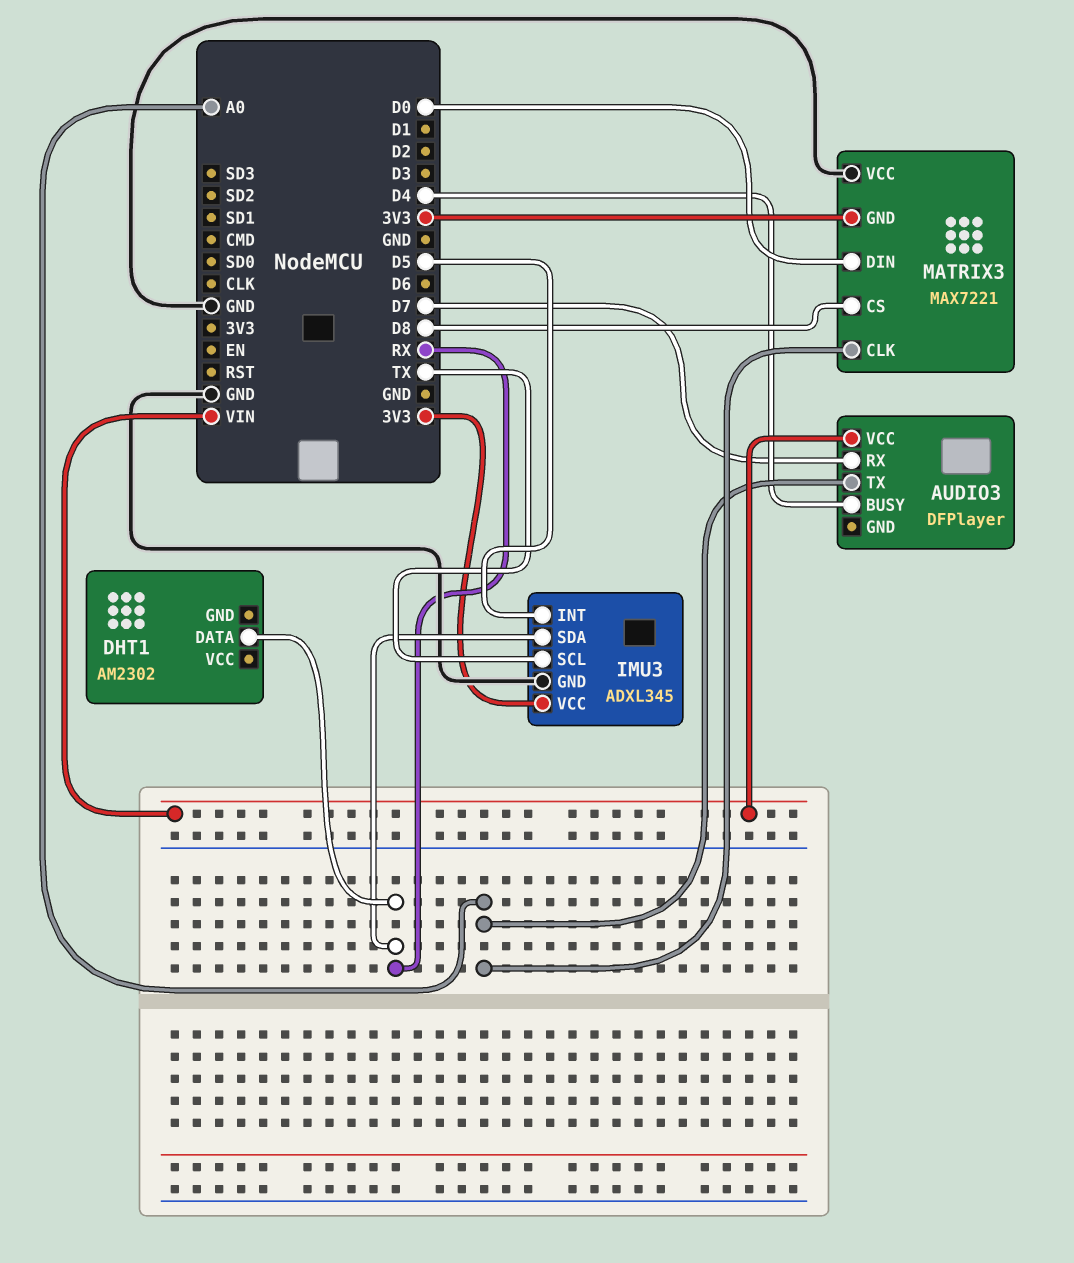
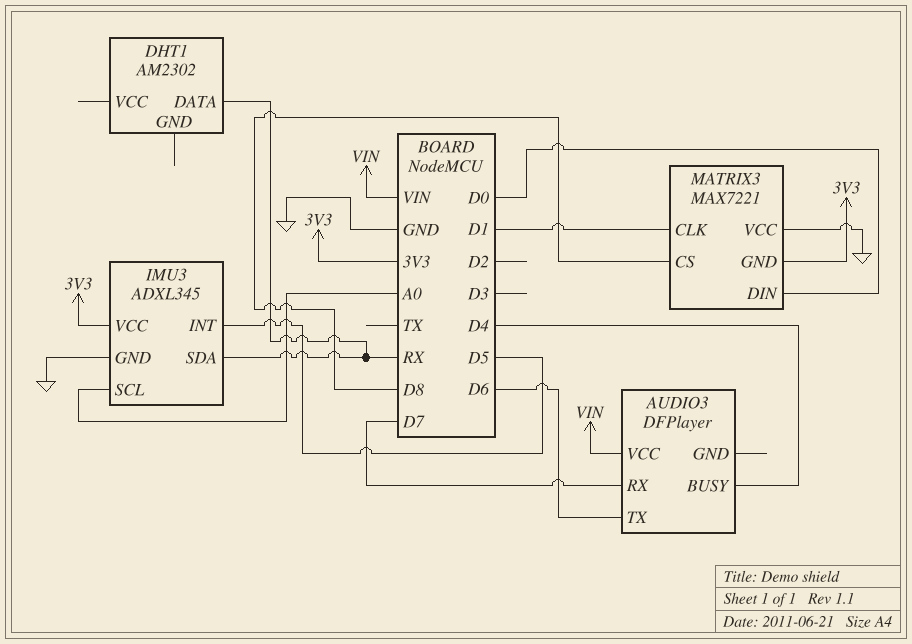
AUDIO3 pin TX: A0 -> D6
IMU3 pin SCL: TX -> A0
MATRIX3 pin CLK: A0 -> D1

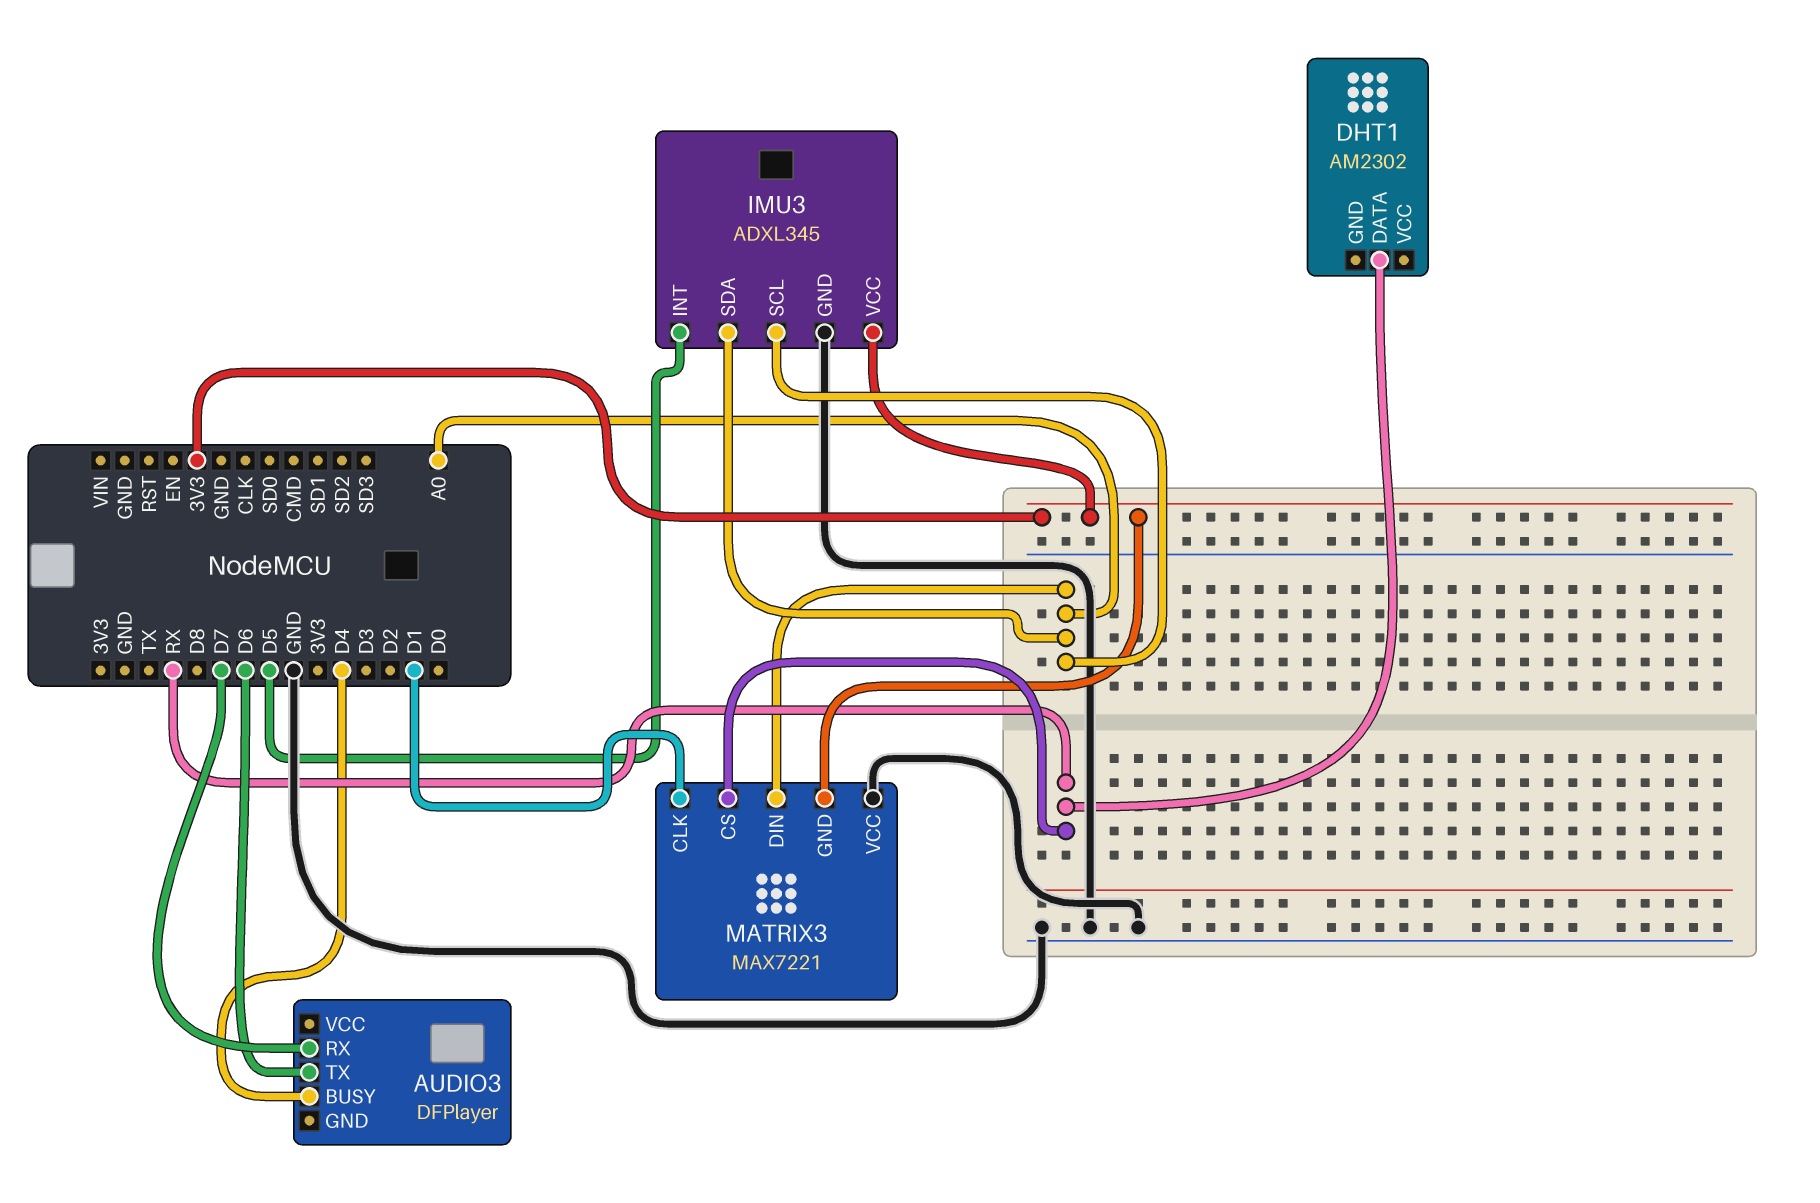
AUDIO3 pin VCC: VIN -> none
IMU3 pin SDA: RX -> A0
MATRIX3 pin CS: D8 -> RX
MATRIX3 pin DIN: D0 -> A0

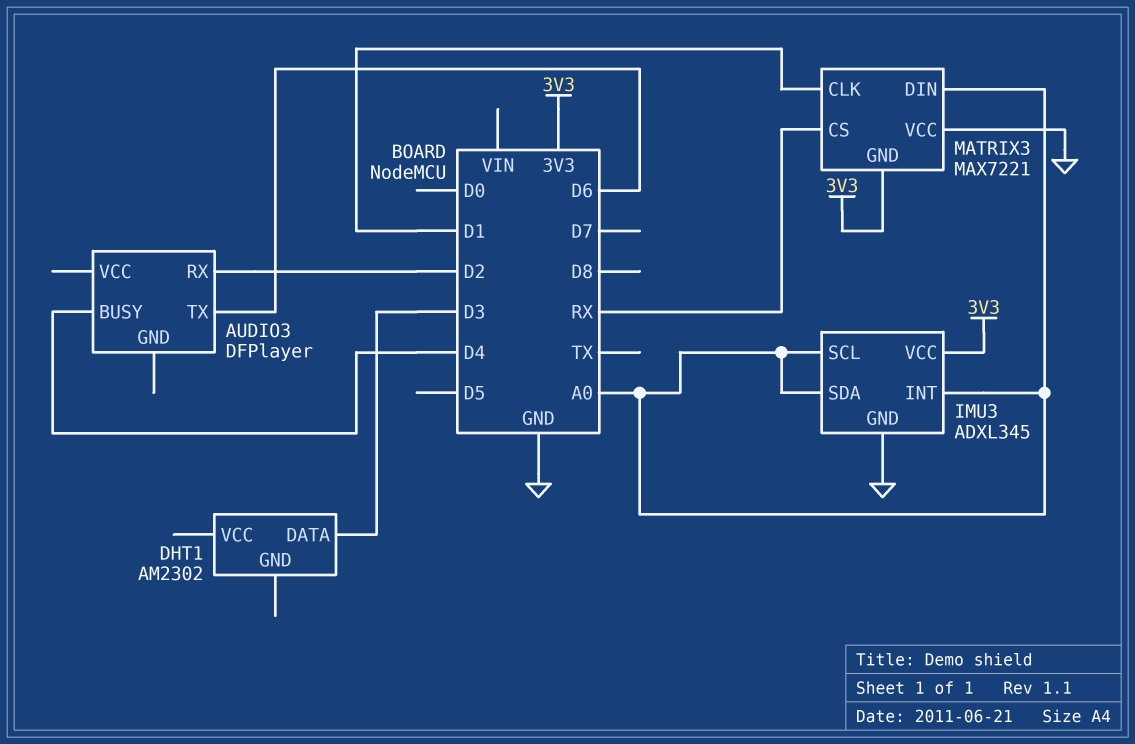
AUDIO3 pin RX: D7 -> D2
DHT1 pin DATA: RX -> D3
IMU3 pin INT: D5 -> A0

